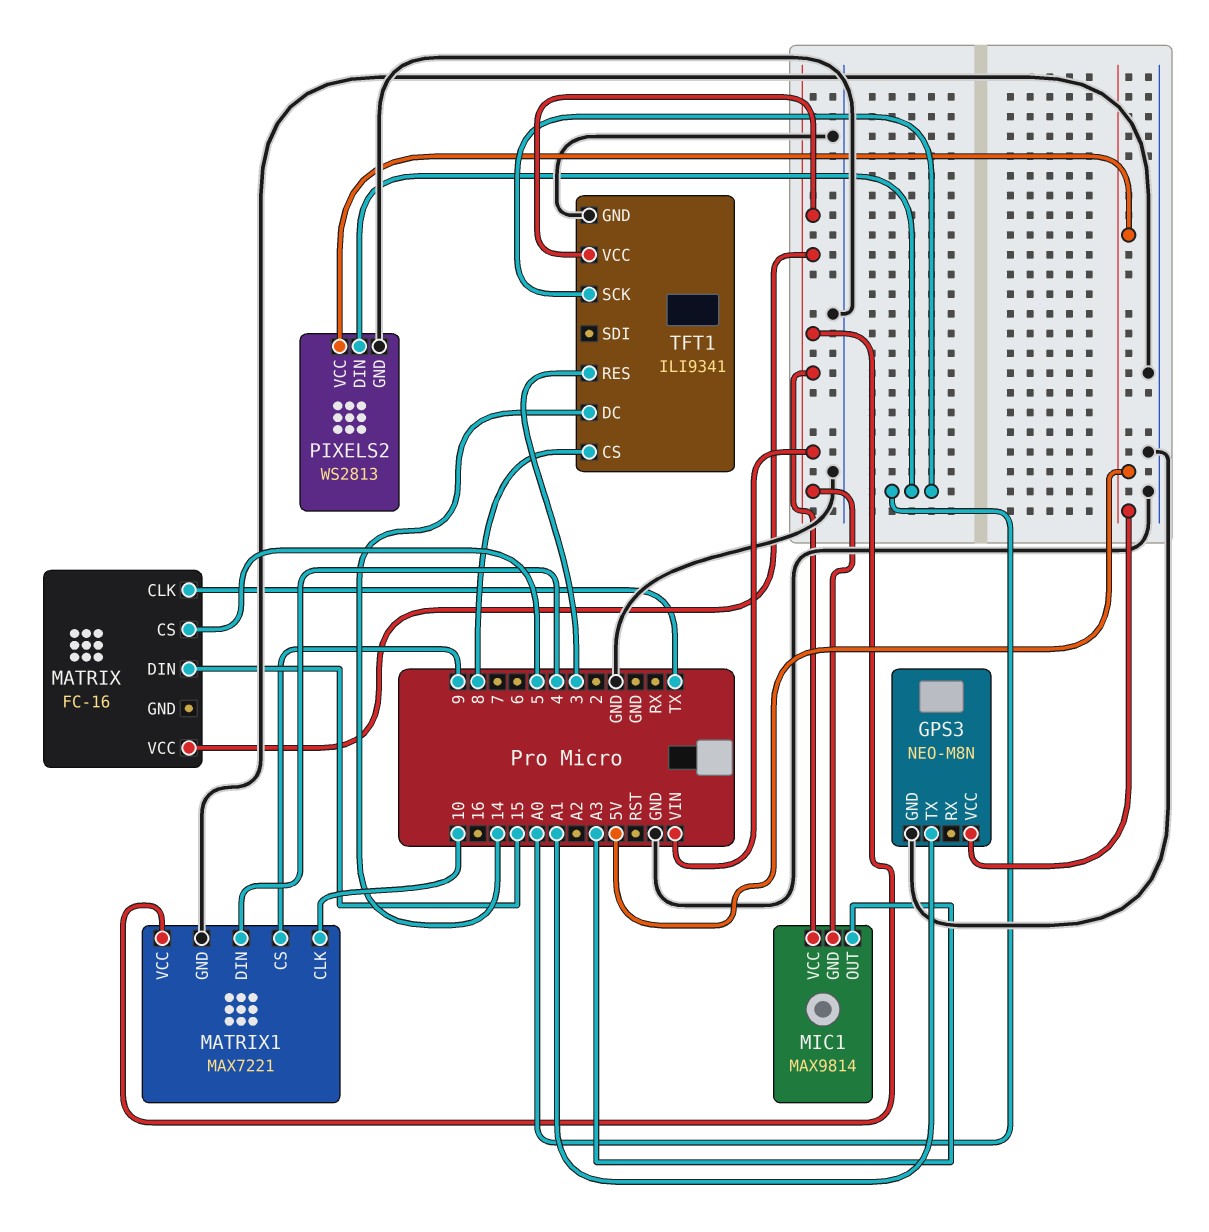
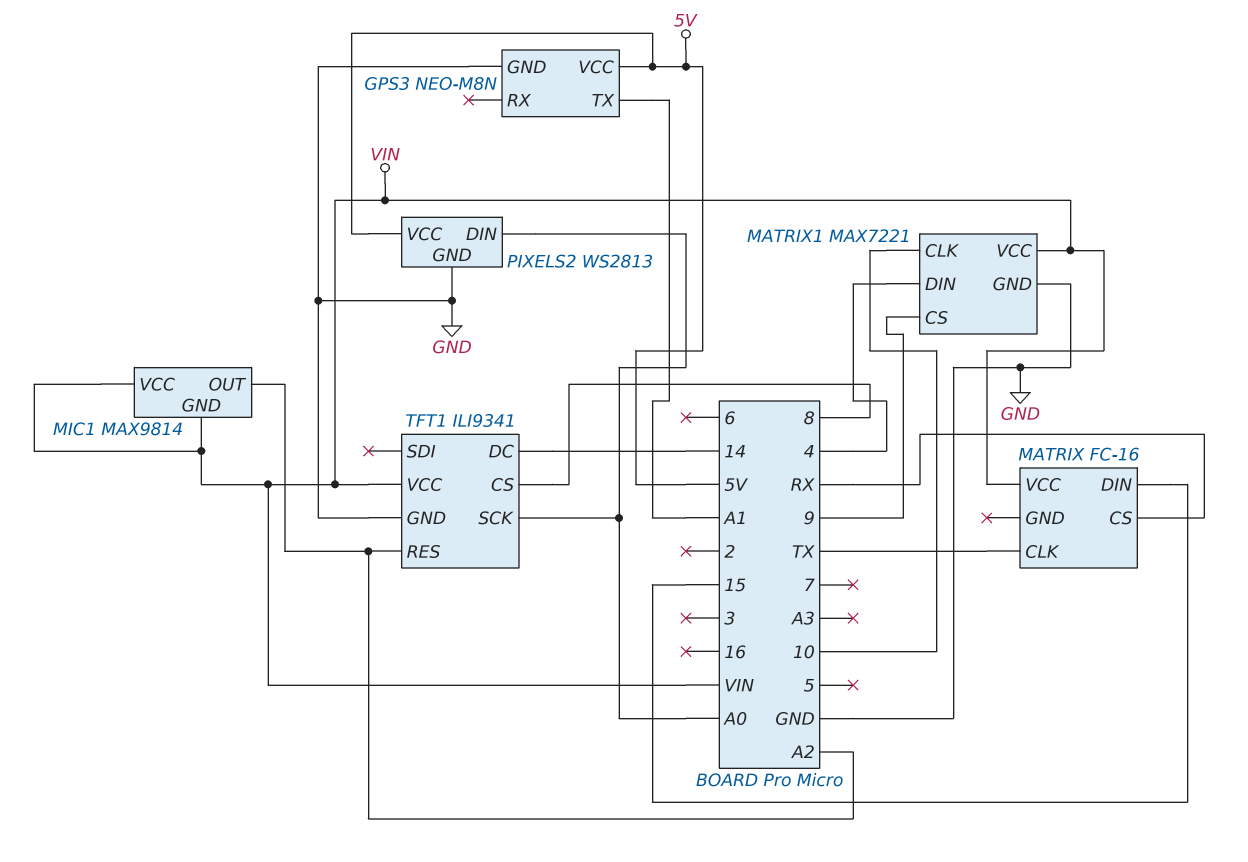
MATRIX pin CS: 5 -> RX
MIC1 pin OUT: A3 -> A2
TFT1 pin RES: 3 -> A2

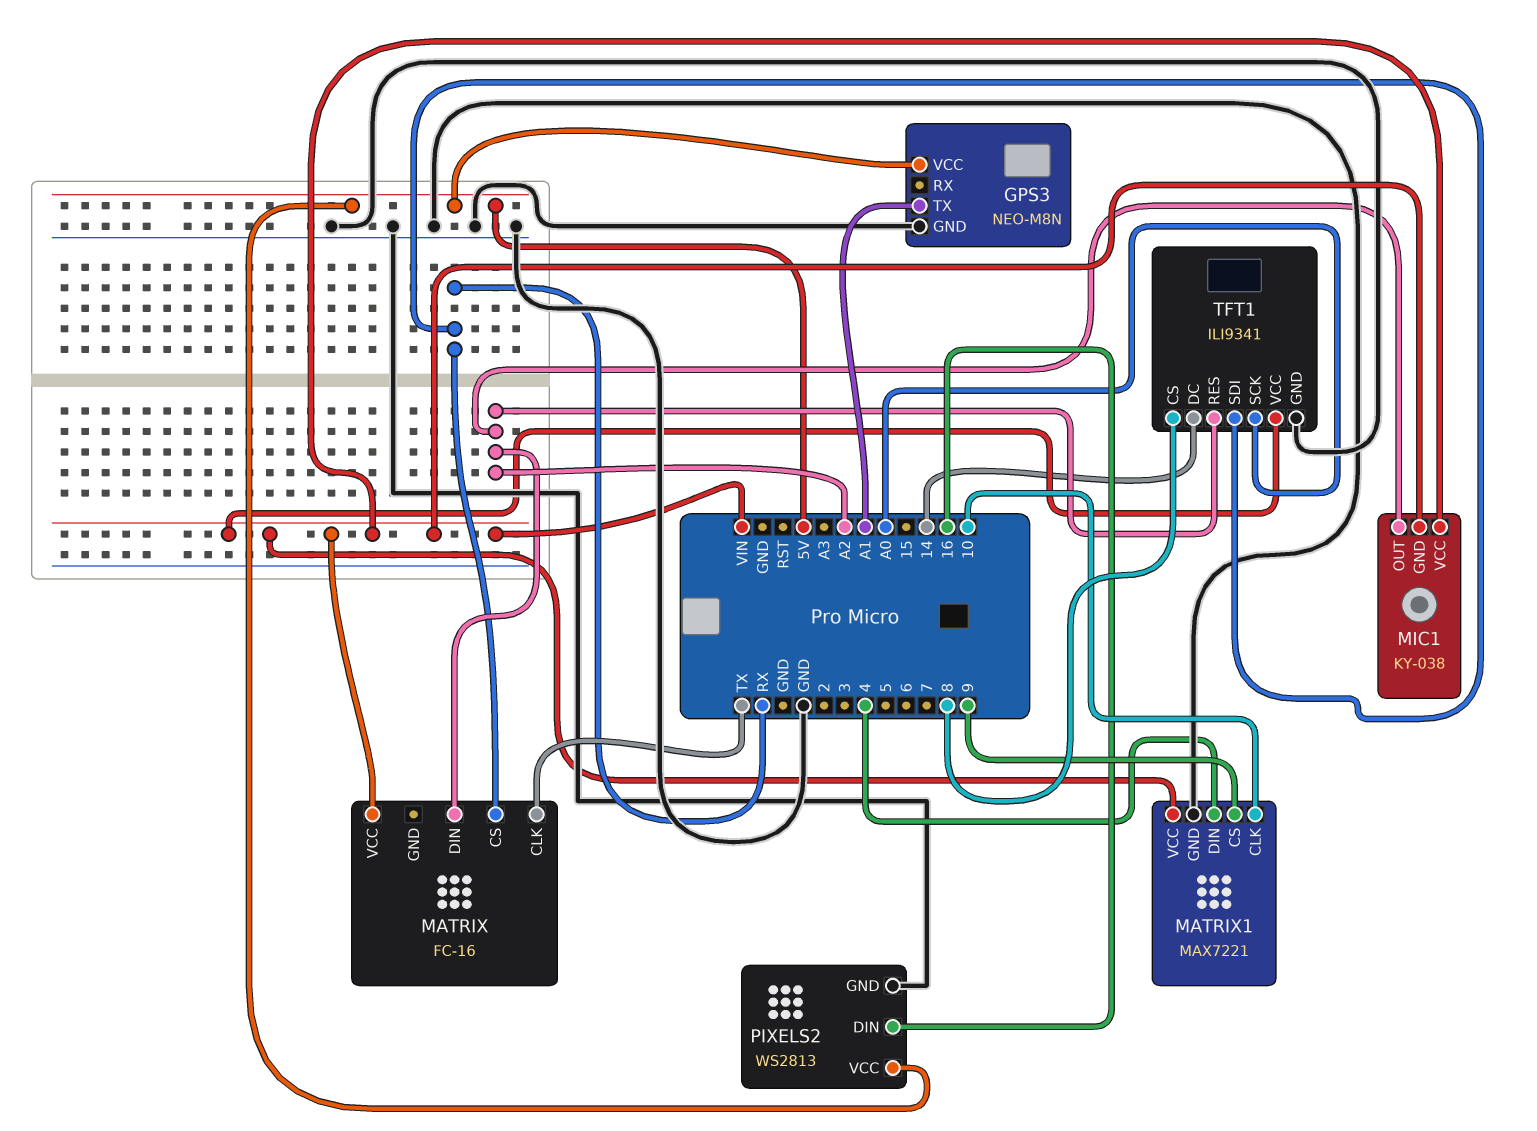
MATRIX pin DIN: 15 -> A2
MIC1: MAX9814 -> KY-038
PIXELS2 pin DIN: A0 -> 16
TFT1 pin SDI: none -> RX

